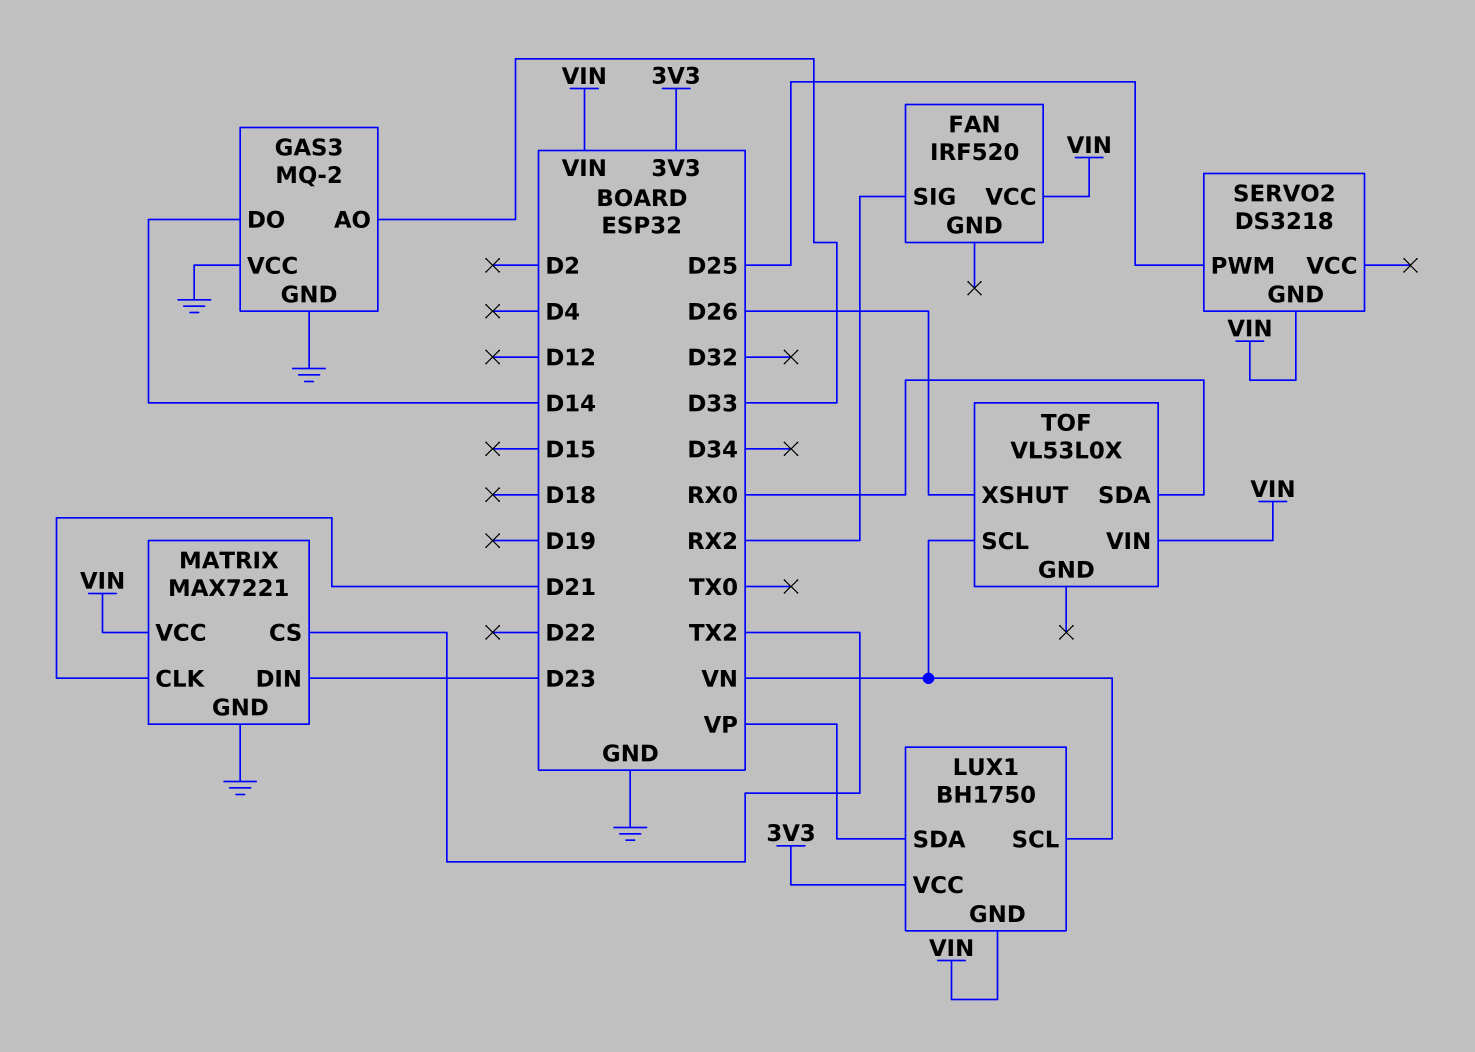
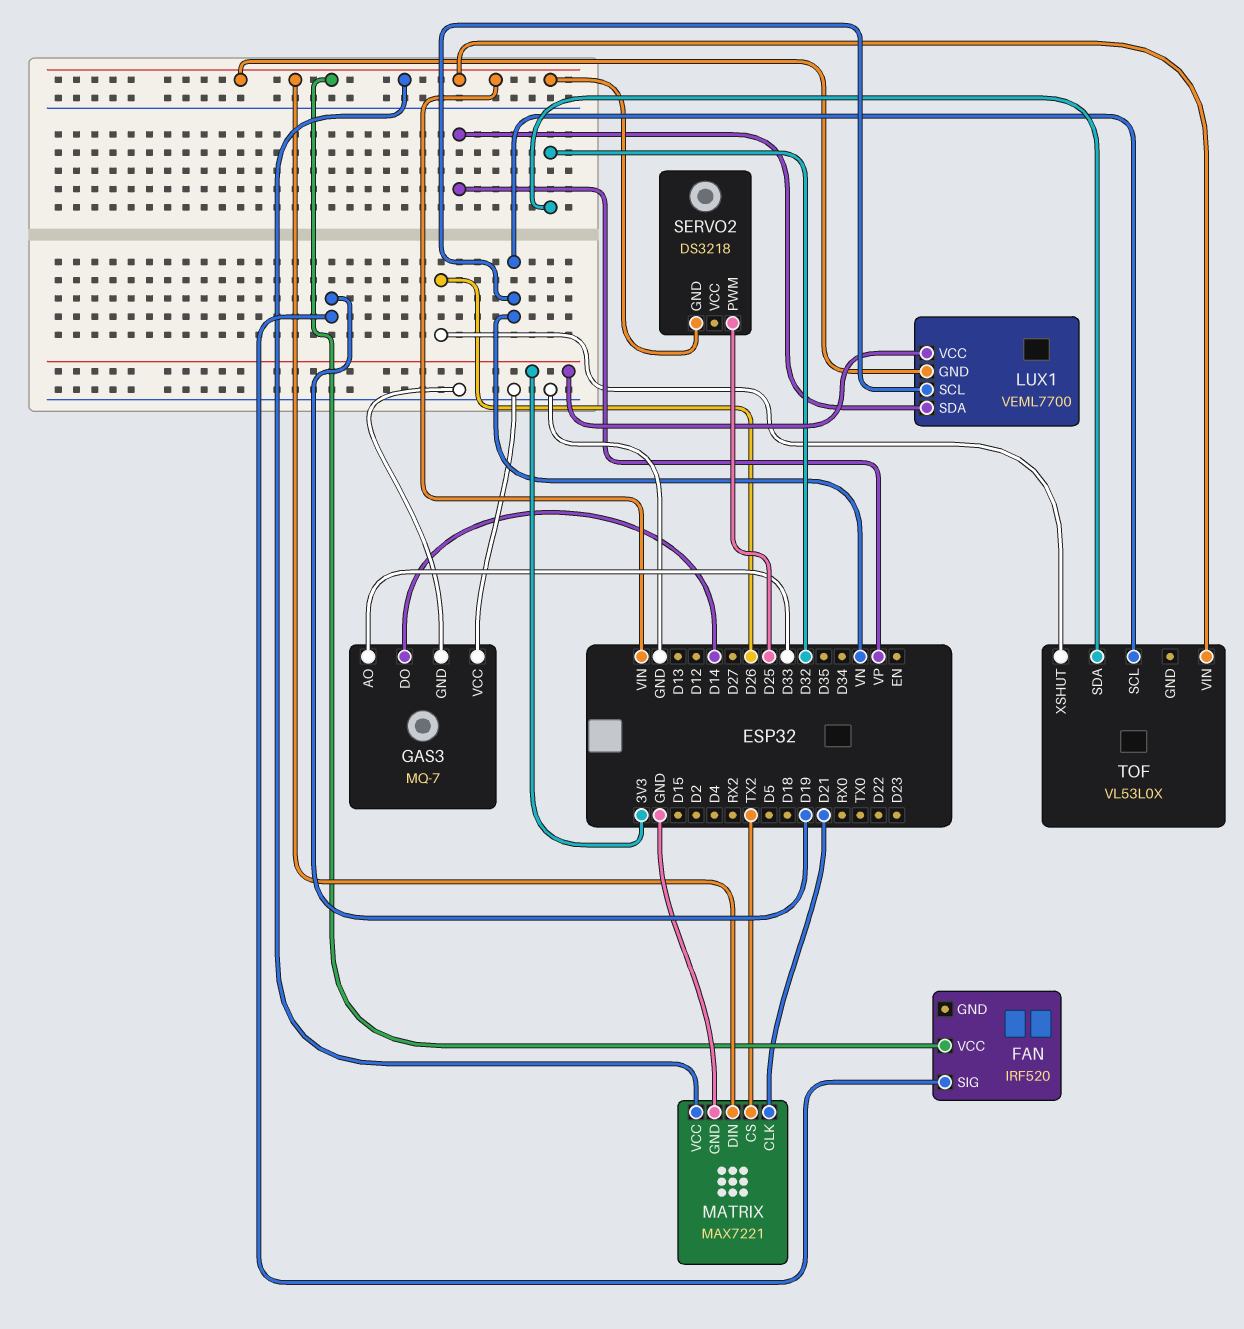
FAN pin SIG: RX2 -> D19
GAS3: MQ-2 -> MQ-7
LUX1: BH1750 -> VEML7700
MATRIX pin DIN: D23 -> VIN
TOF pin SDA: RX0 -> D32

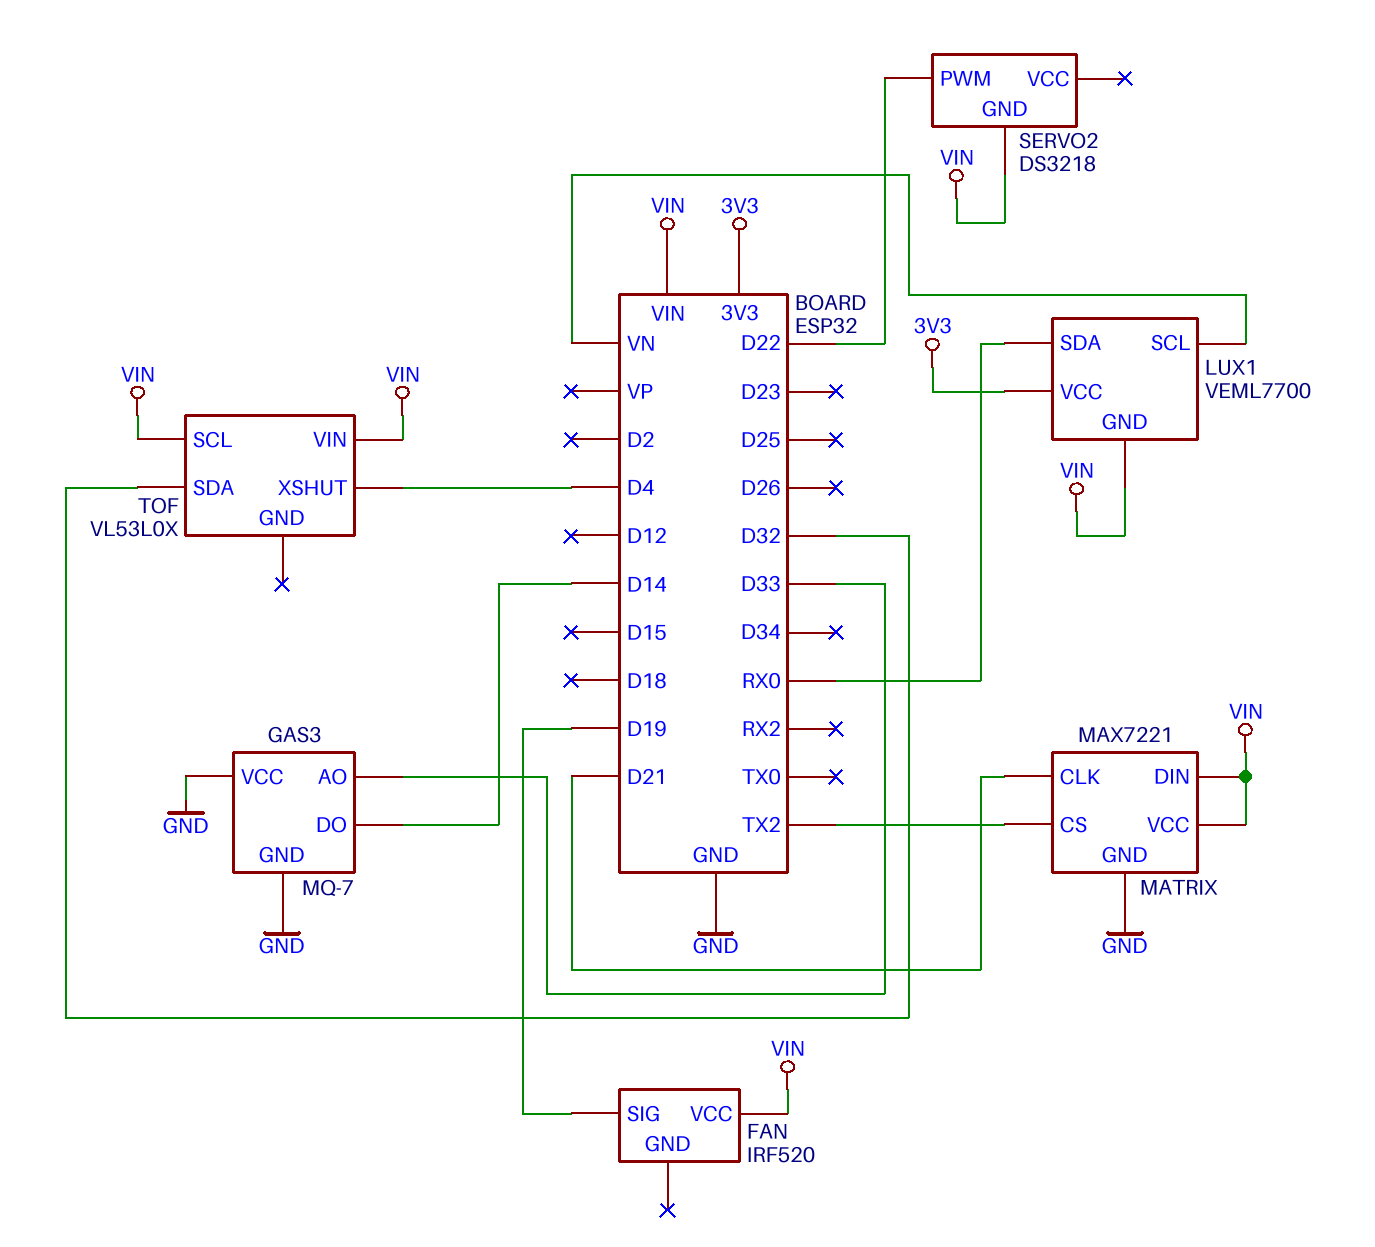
LUX1 pin SDA: VP -> RX0
SERVO2 pin PWM: D25 -> D22
TOF pin SCL: VN -> VIN
TOF pin XSHUT: D26 -> D4

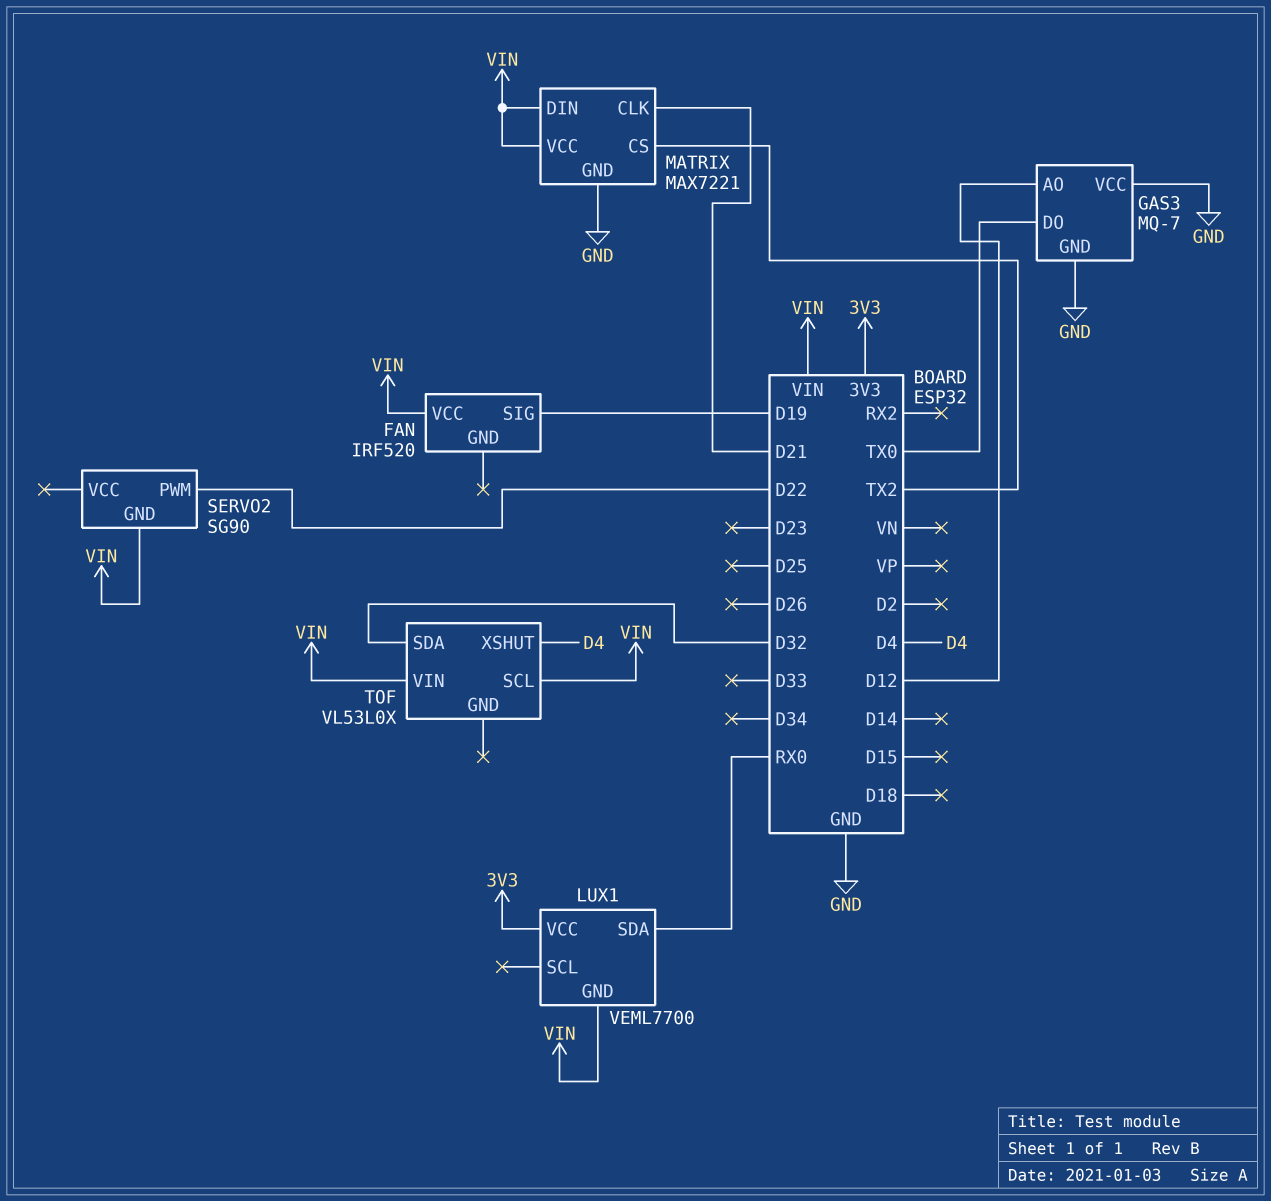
GAS3 pin AO: D33 -> D12
GAS3 pin DO: D14 -> TX0
LUX1 pin SCL: VN -> none
SERVO2: DS3218 -> SG90

